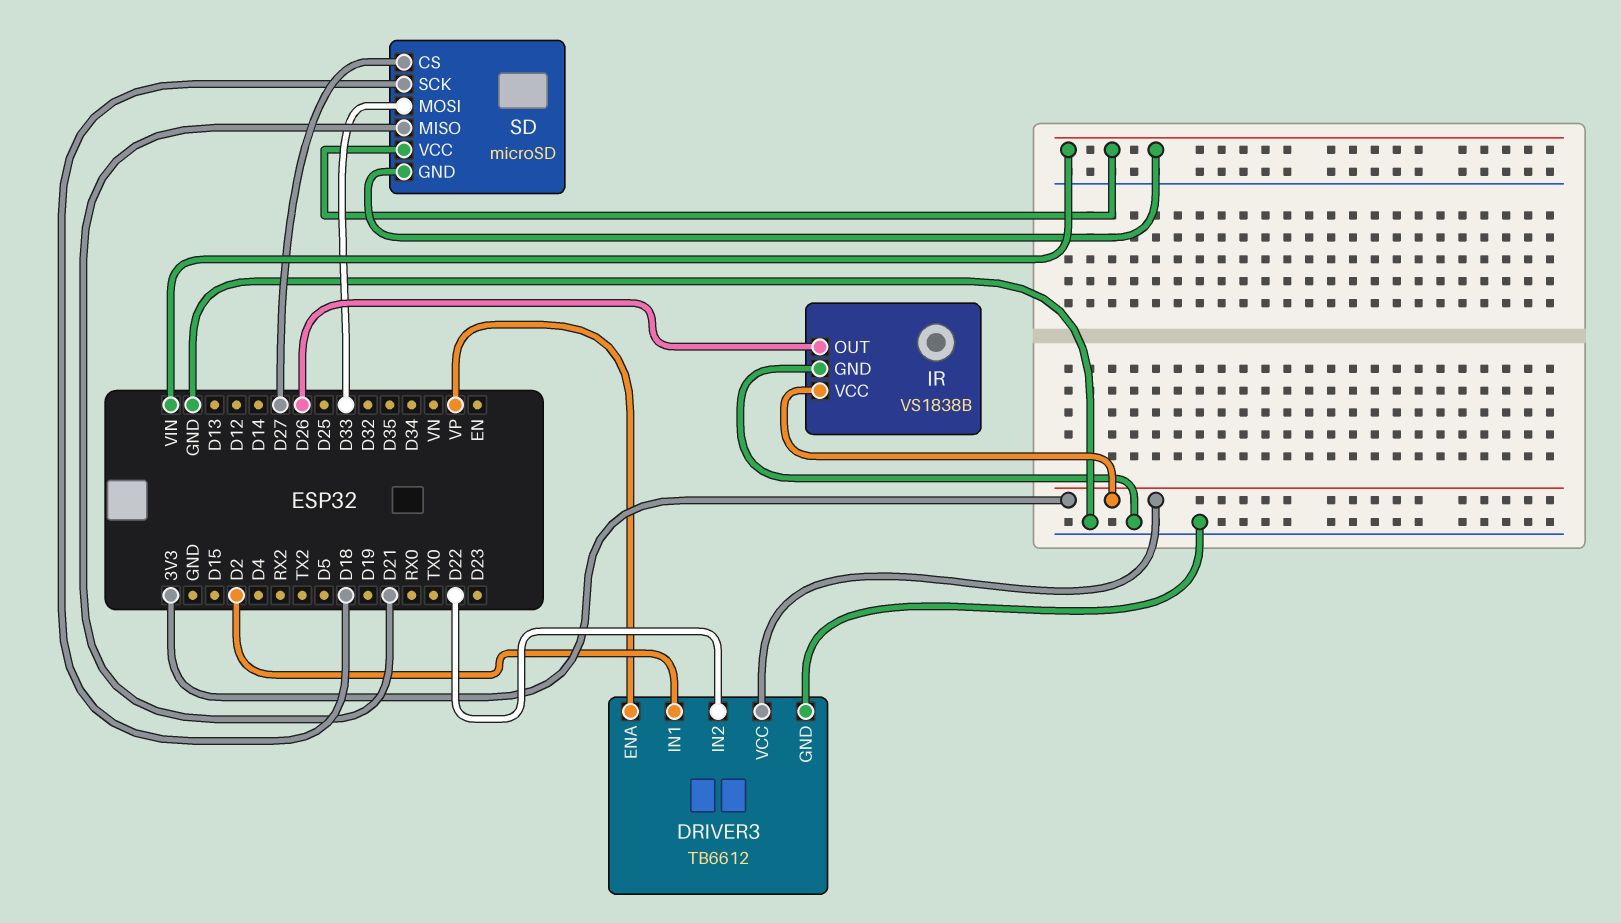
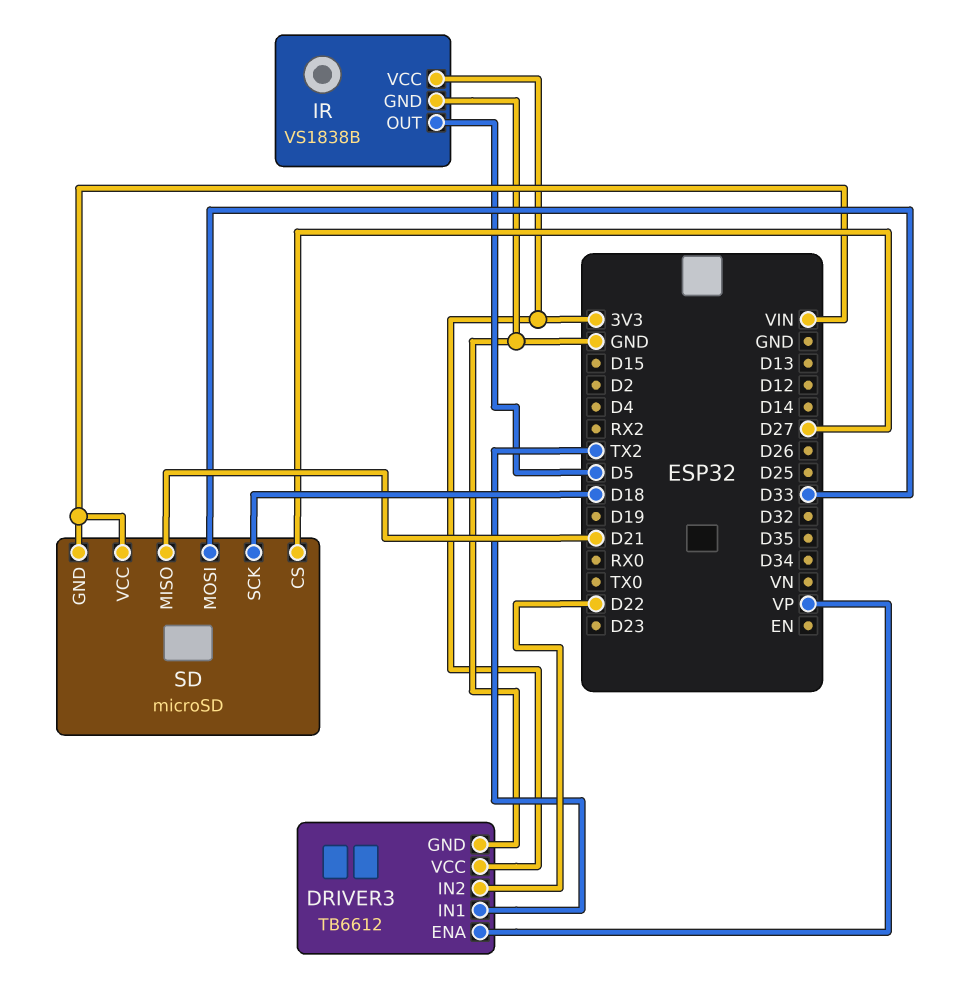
DRIVER3 pin IN1: D2 -> TX2
IR pin OUT: D26 -> D5

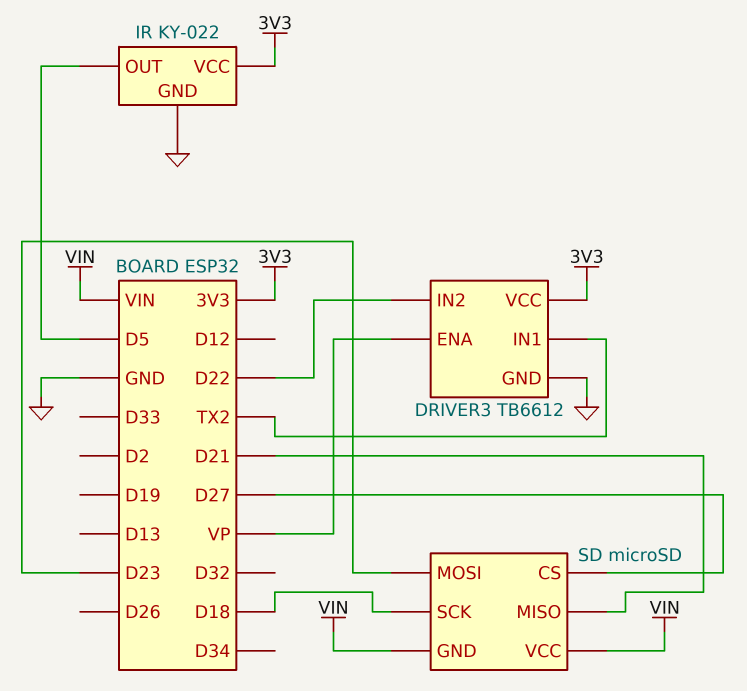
IR: VS1838B -> KY-022
SD pin MOSI: D33 -> D23

